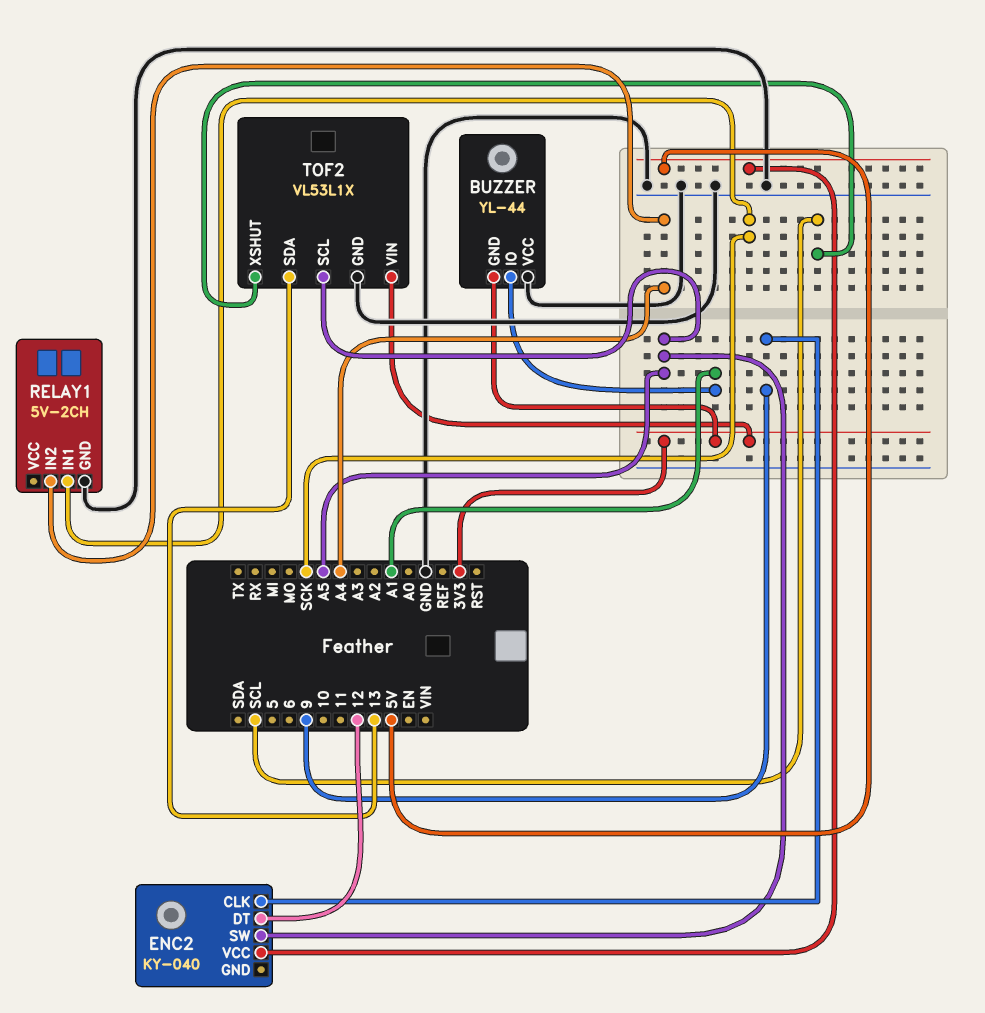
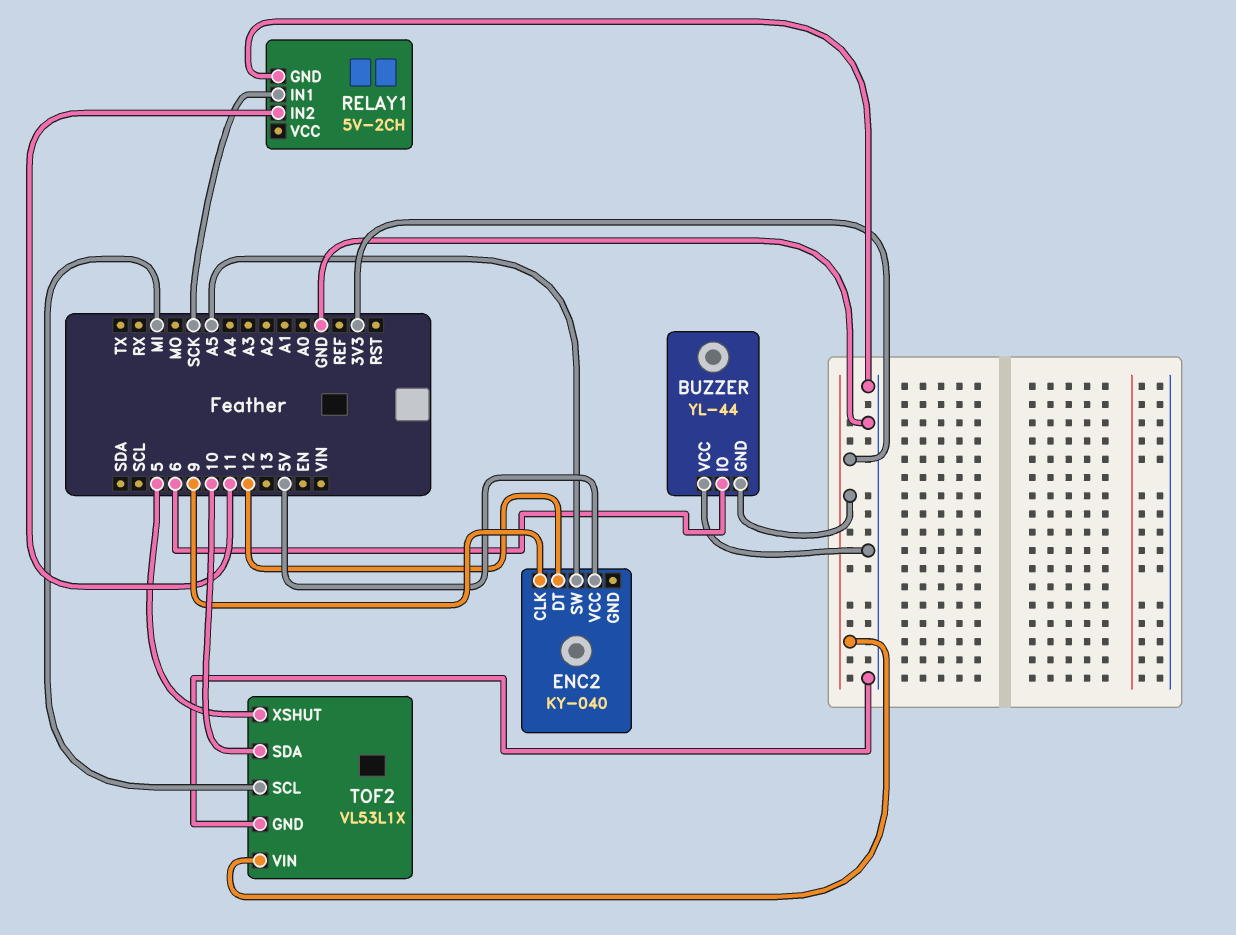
BUZZER pin IO: A1 -> 6
RELAY1 pin IN2: A4 -> 11
TOF2 pin SCL: A5 -> MI
TOF2 pin SDA: 13 -> 10
TOF2 pin XSHUT: SCL -> 5

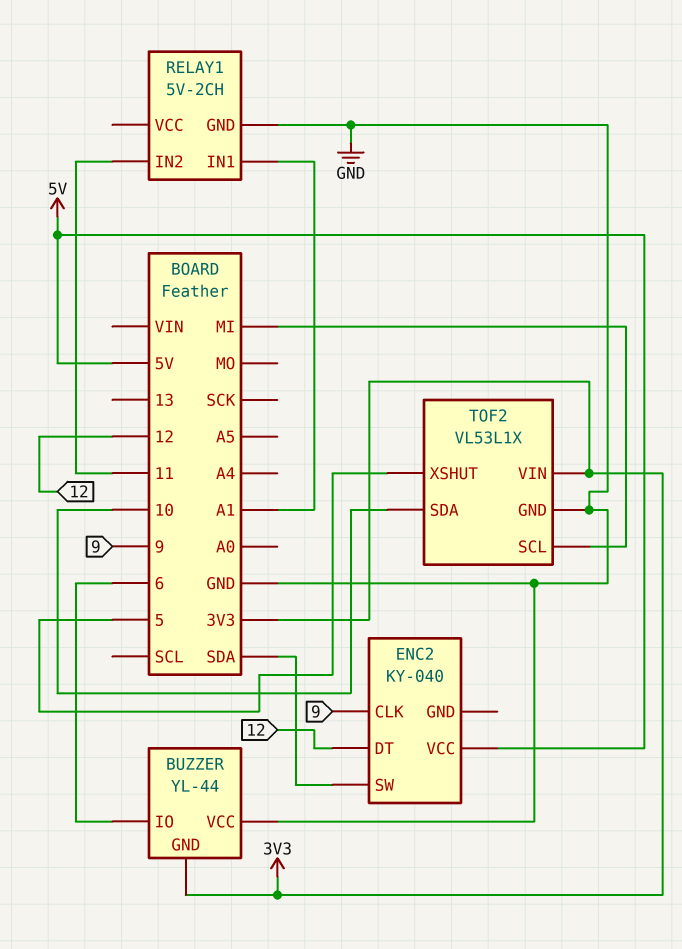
ENC2 pin SW: A5 -> SDA
RELAY1 pin IN1: SCK -> A1

